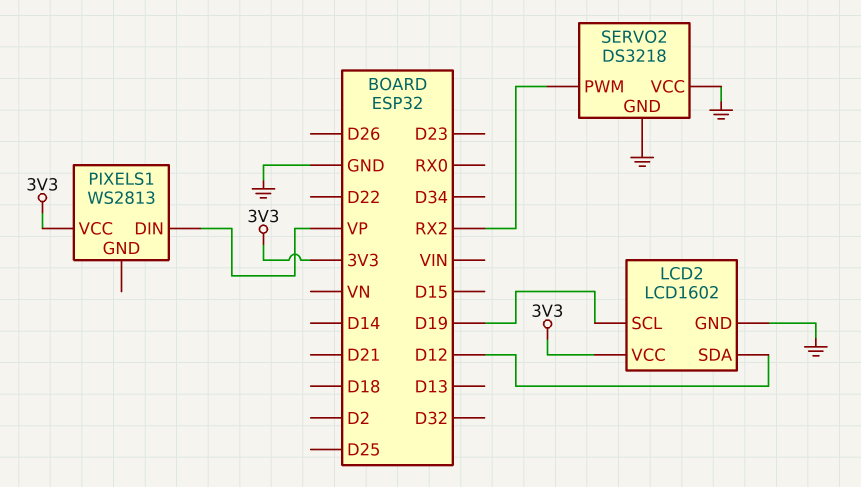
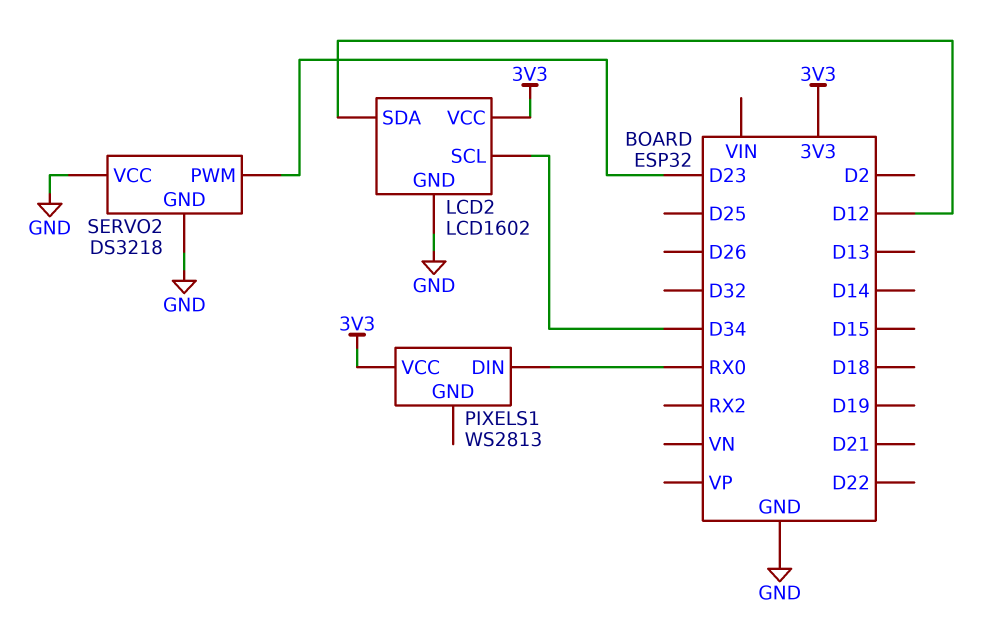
LCD2 pin SCL: D19 -> D34
PIXELS1 pin DIN: VP -> RX0
SERVO2 pin PWM: RX2 -> D23

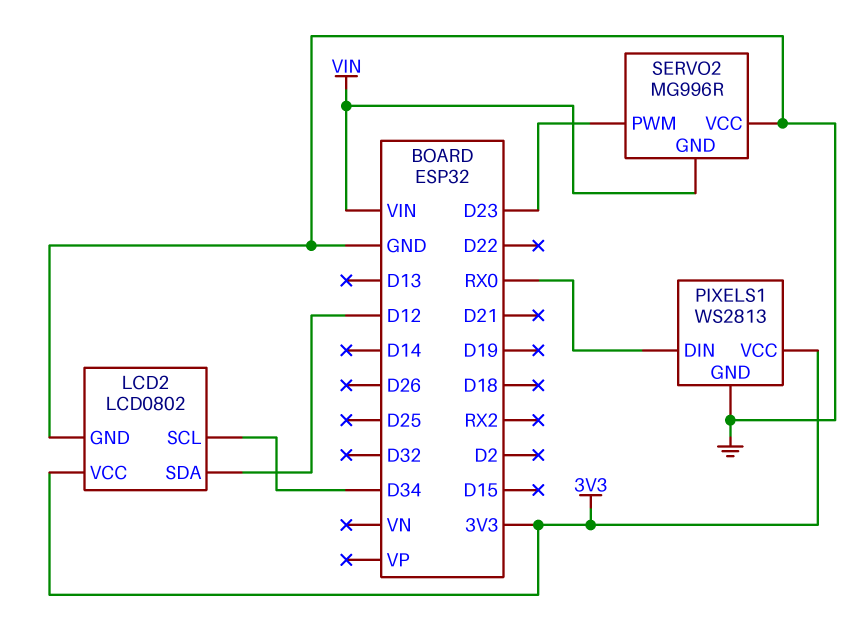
LCD2: LCD1602 -> LCD0802
PIXELS1 pin GND: none -> GND
SERVO2: DS3218 -> MG996R
SERVO2 pin GND: GND -> VIN

